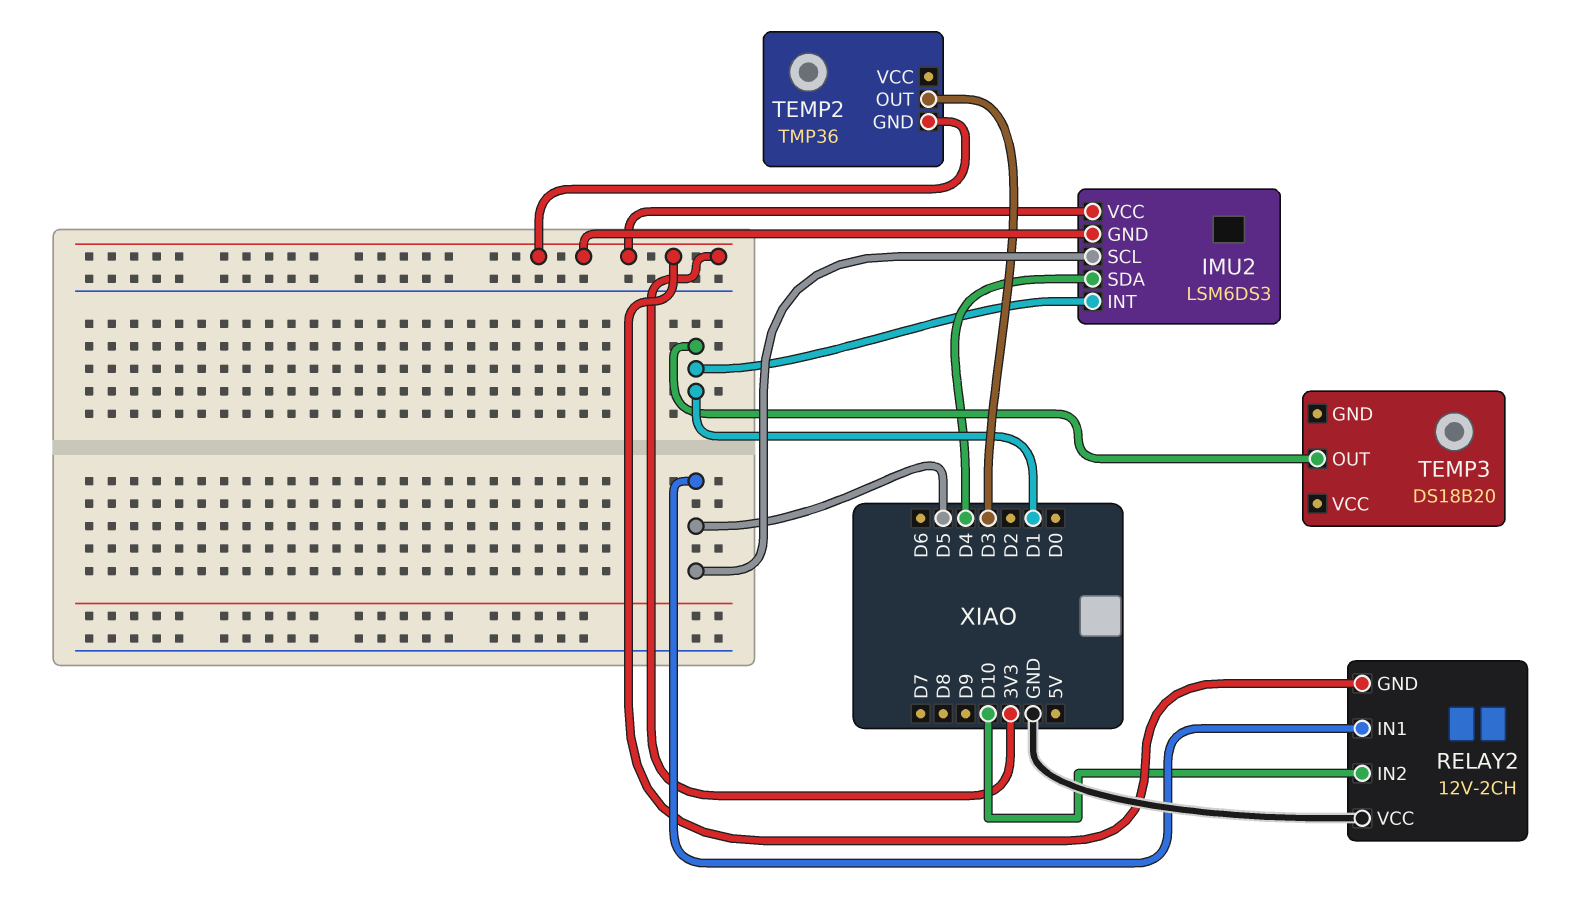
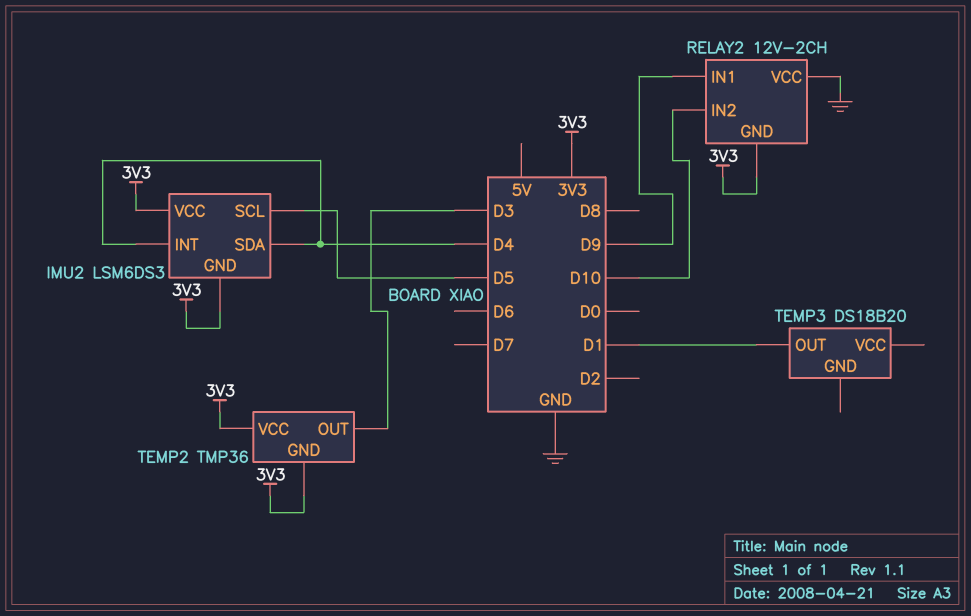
IMU2 pin INT: D1 -> D4
RELAY2 pin IN1: D5 -> D9
TEMP2 pin VCC: none -> 3V3

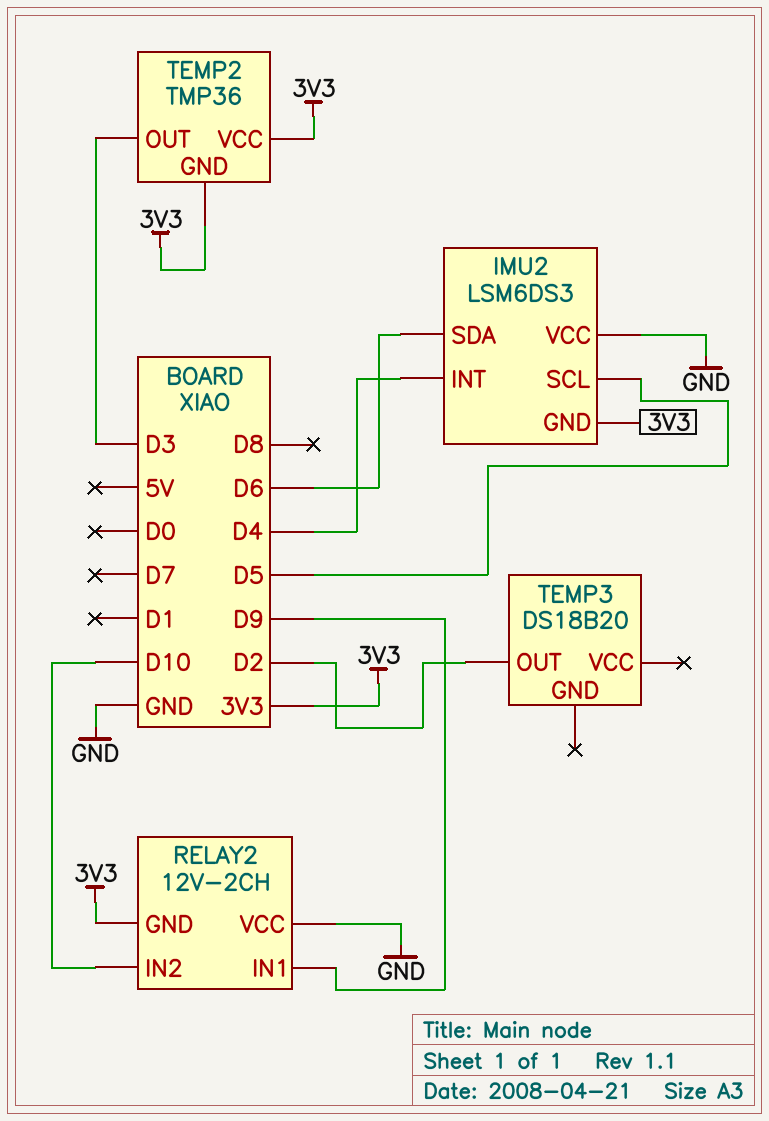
IMU2 pin SDA: D4 -> D6
IMU2 pin VCC: 3V3 -> GND
TEMP3 pin OUT: D1 -> D2

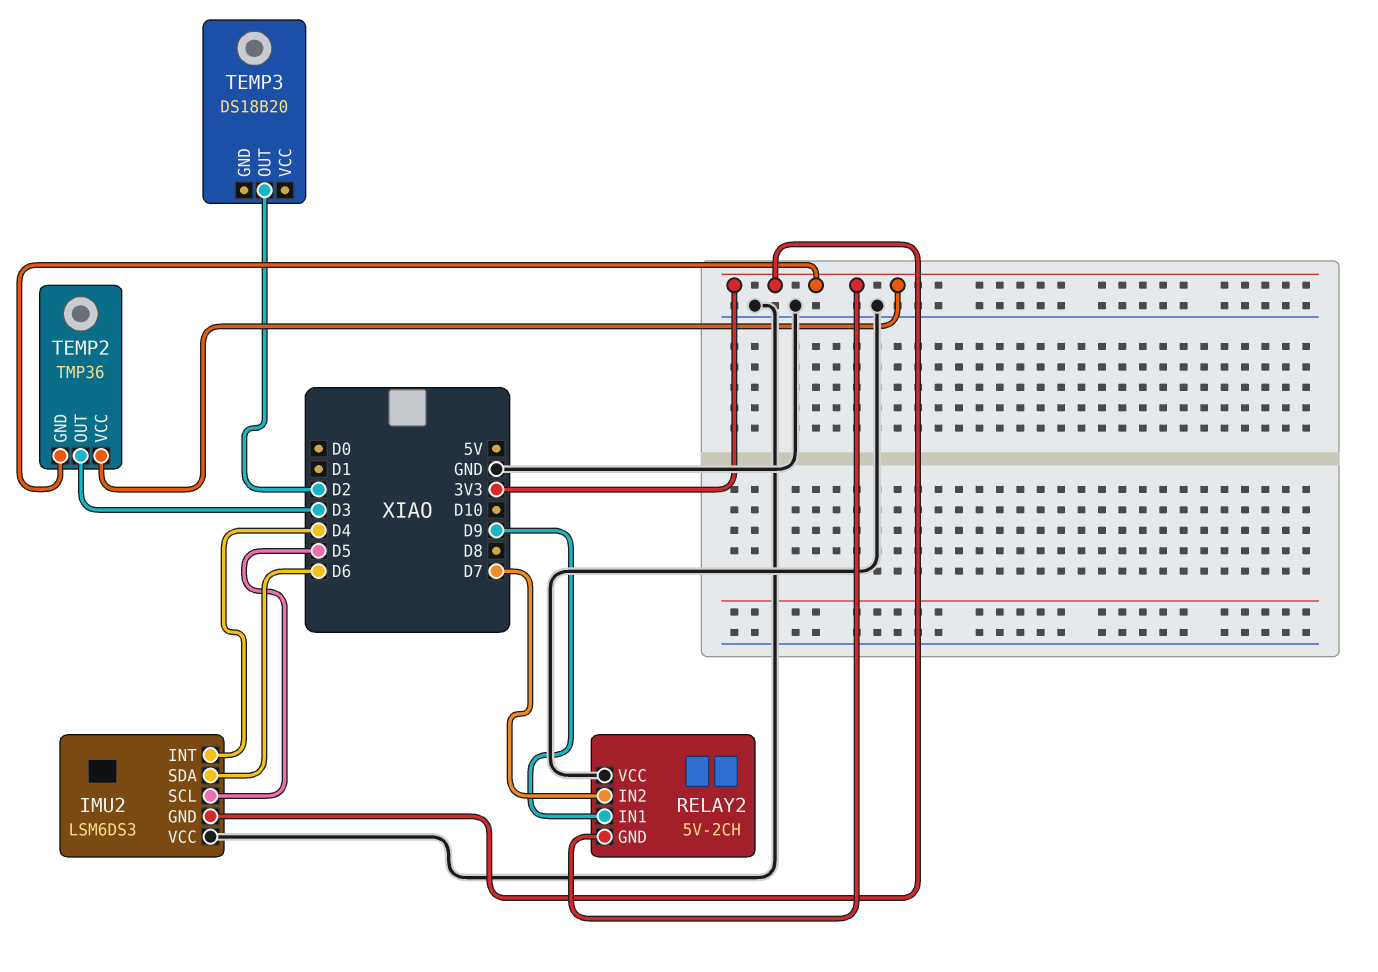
RELAY2: 12V-2CH -> 5V-2CH
RELAY2 pin IN2: D10 -> D7

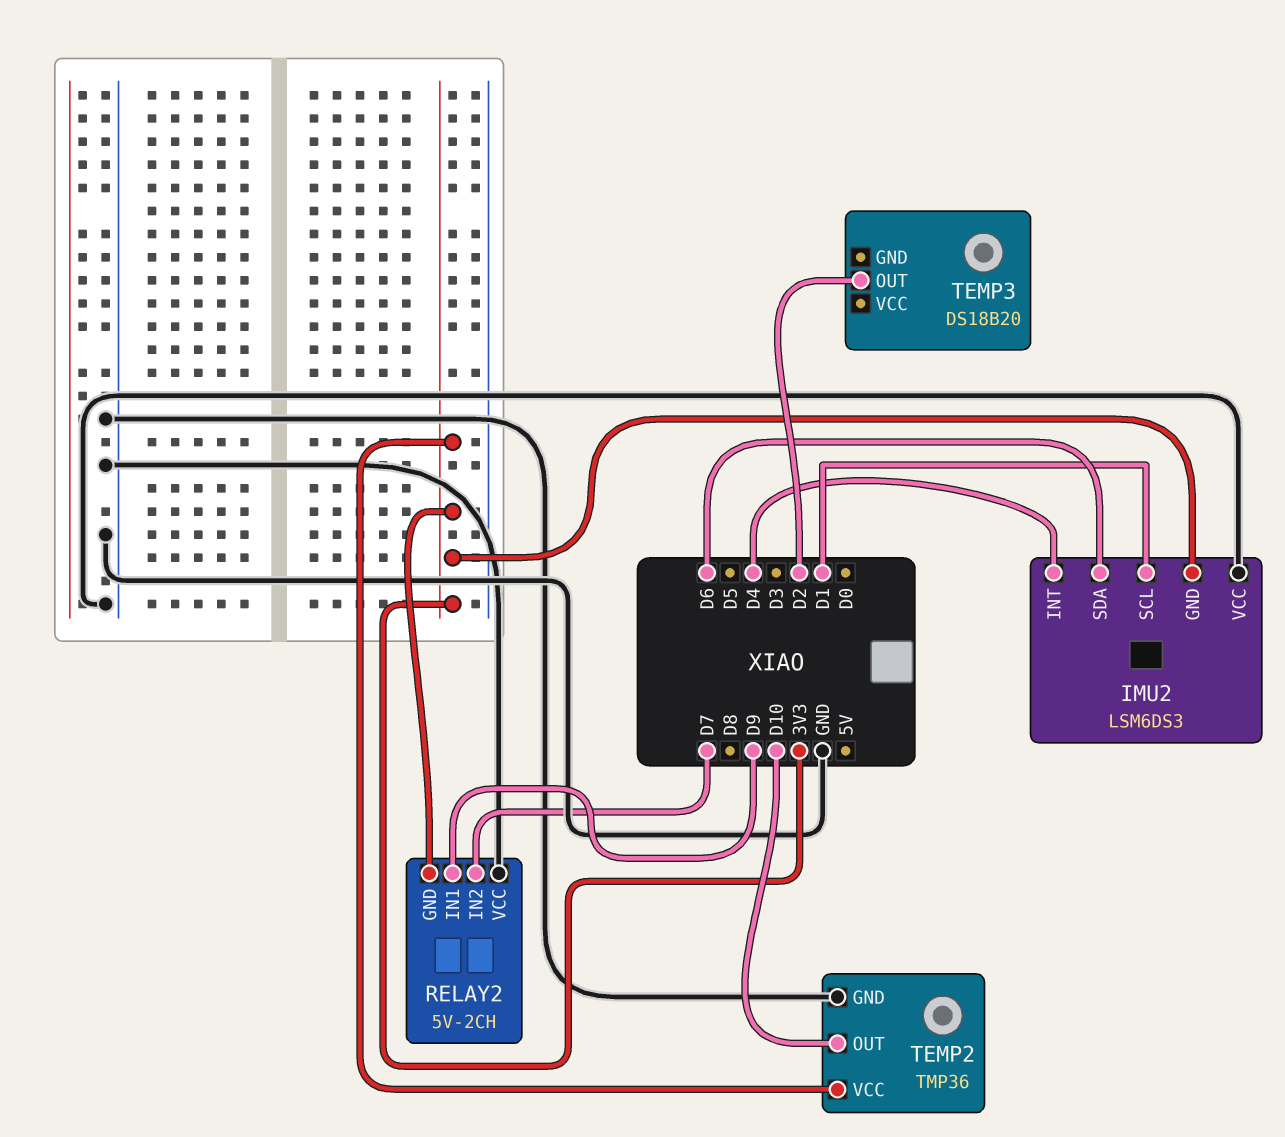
IMU2 pin SCL: D5 -> D1
TEMP2 pin GND: 3V3 -> GND
TEMP2 pin OUT: D3 -> D10

